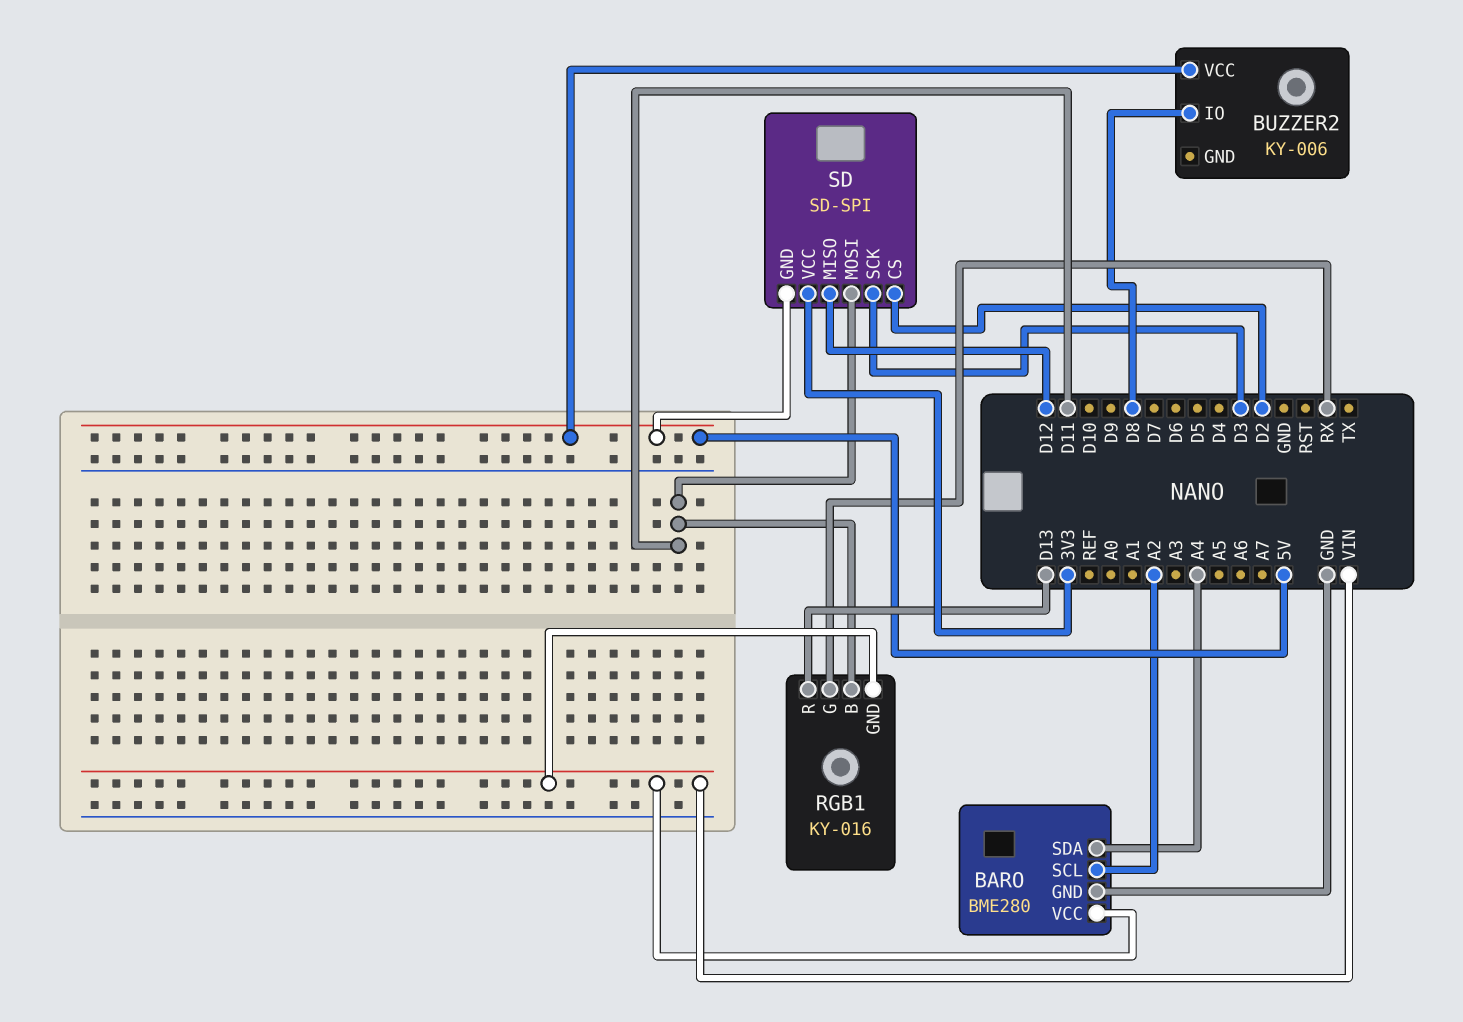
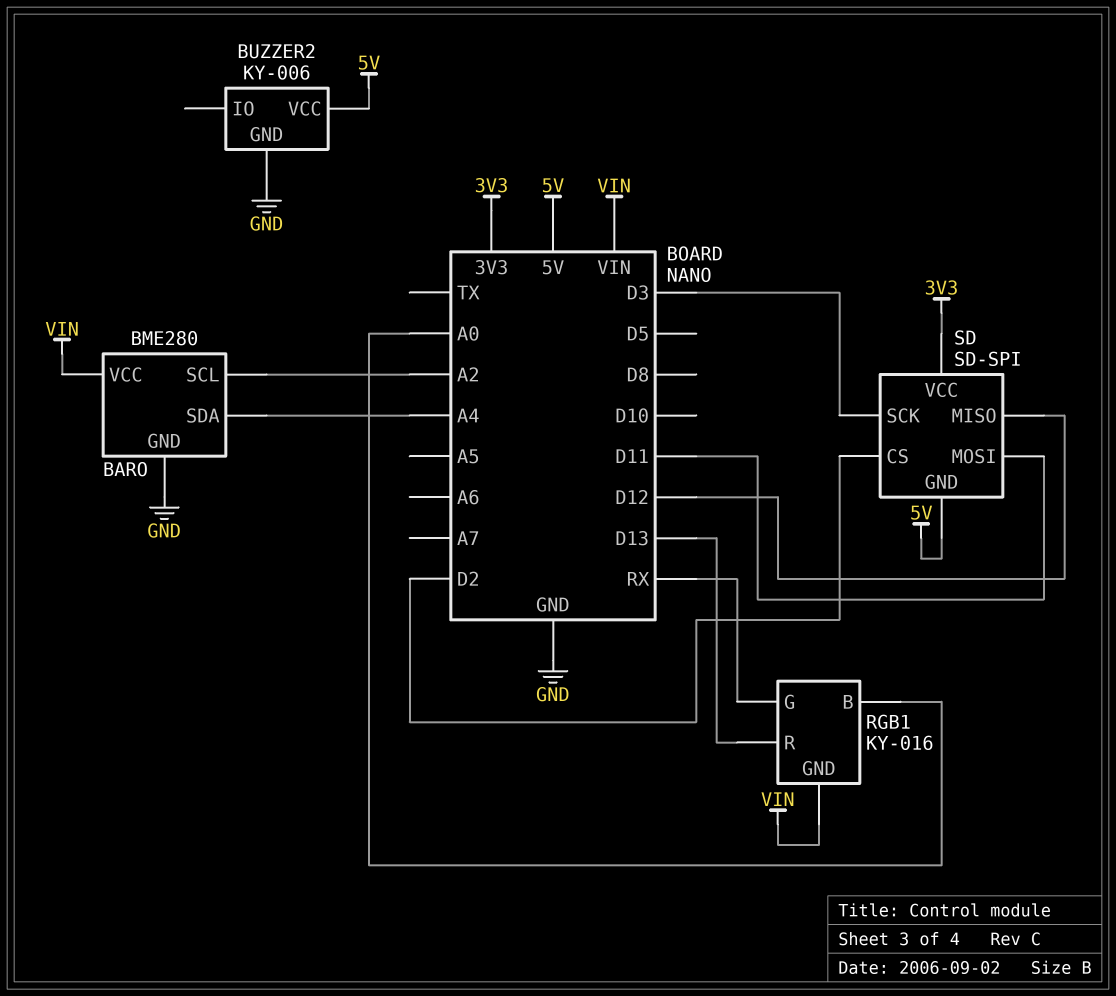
BUZZER2 pin GND: none -> GND
BUZZER2 pin IO: D8 -> none
RGB1 pin B: D11 -> A0

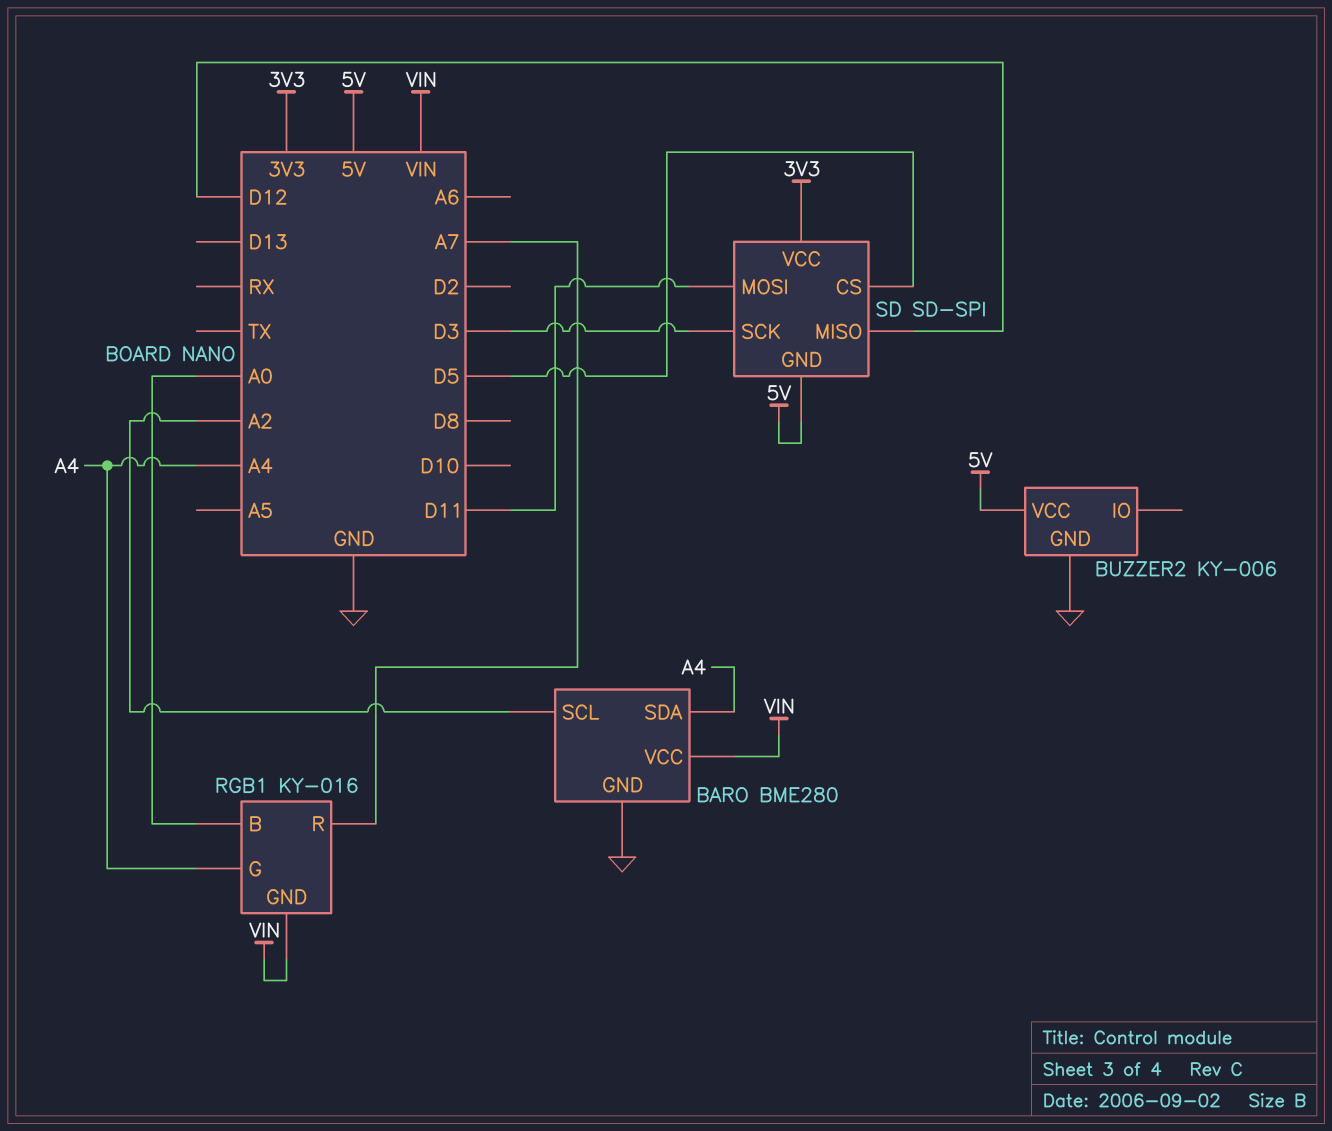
RGB1 pin G: RX -> A4
RGB1 pin R: D13 -> A7
SD pin CS: D2 -> D5

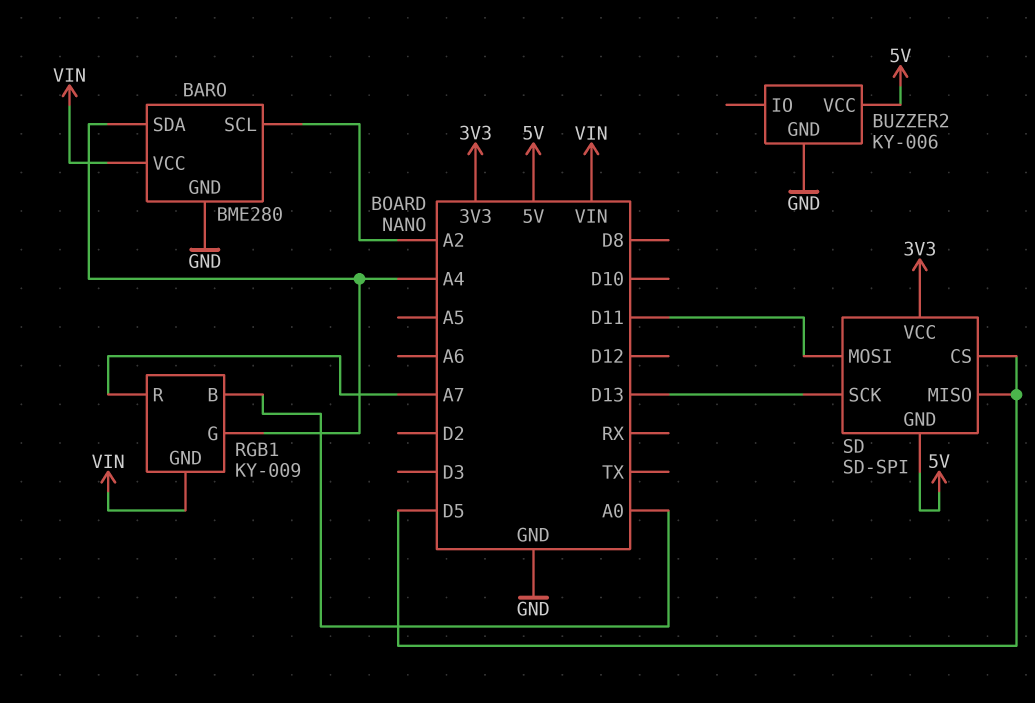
RGB1: KY-016 -> KY-009
SD pin MISO: D12 -> D5
SD pin SCK: D3 -> D13

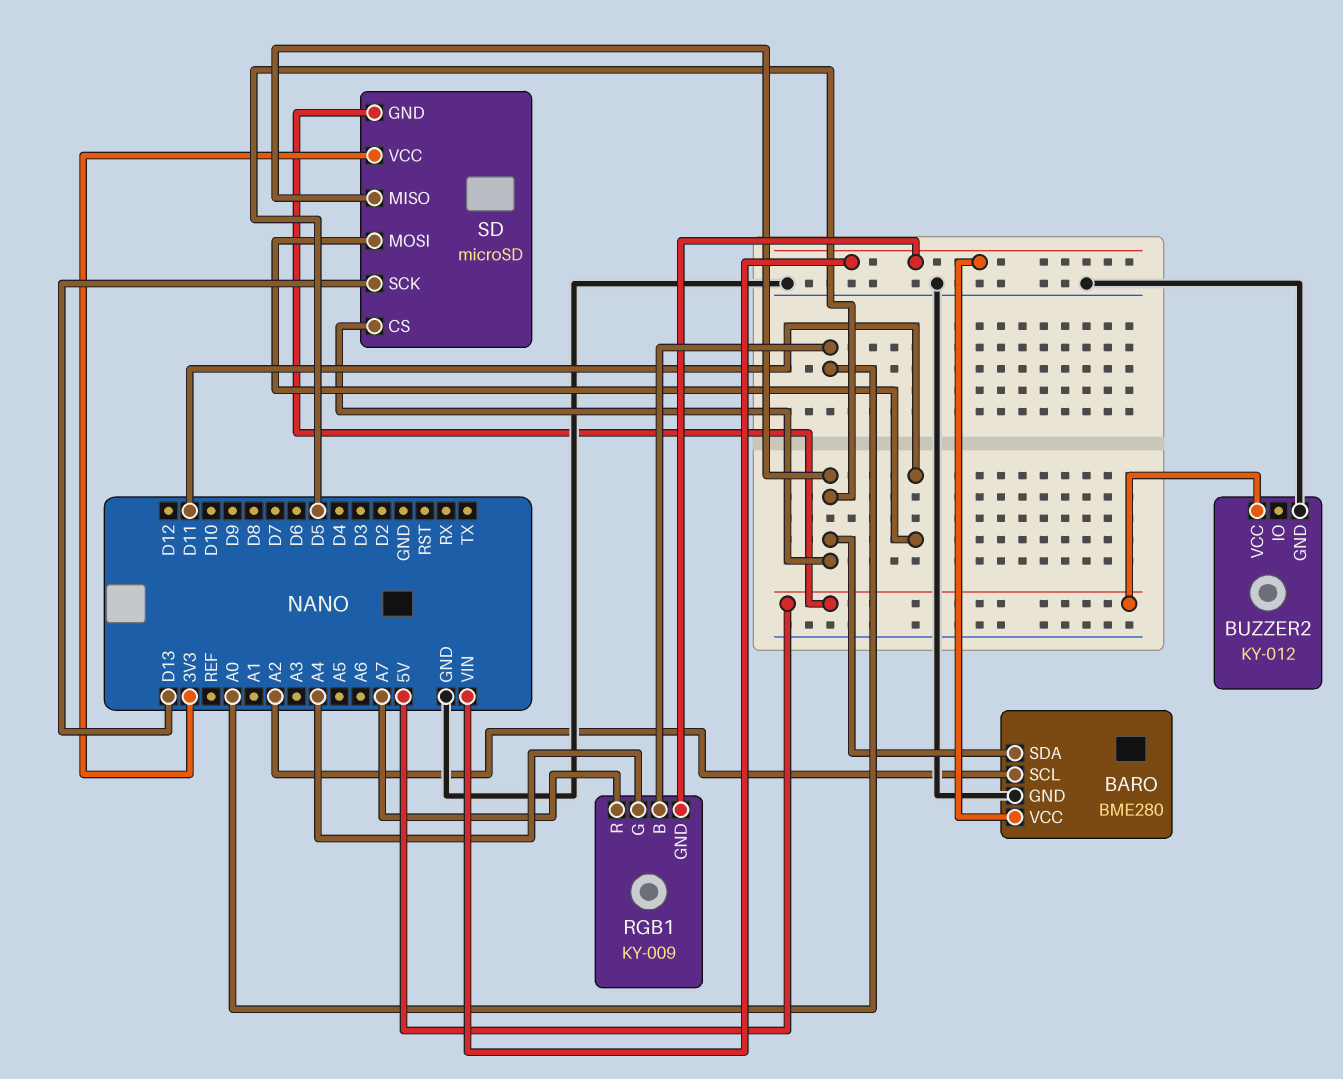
BARO pin SDA: A4 -> D5
BUZZER2: KY-006 -> KY-012
SD: SD-SPI -> microSD

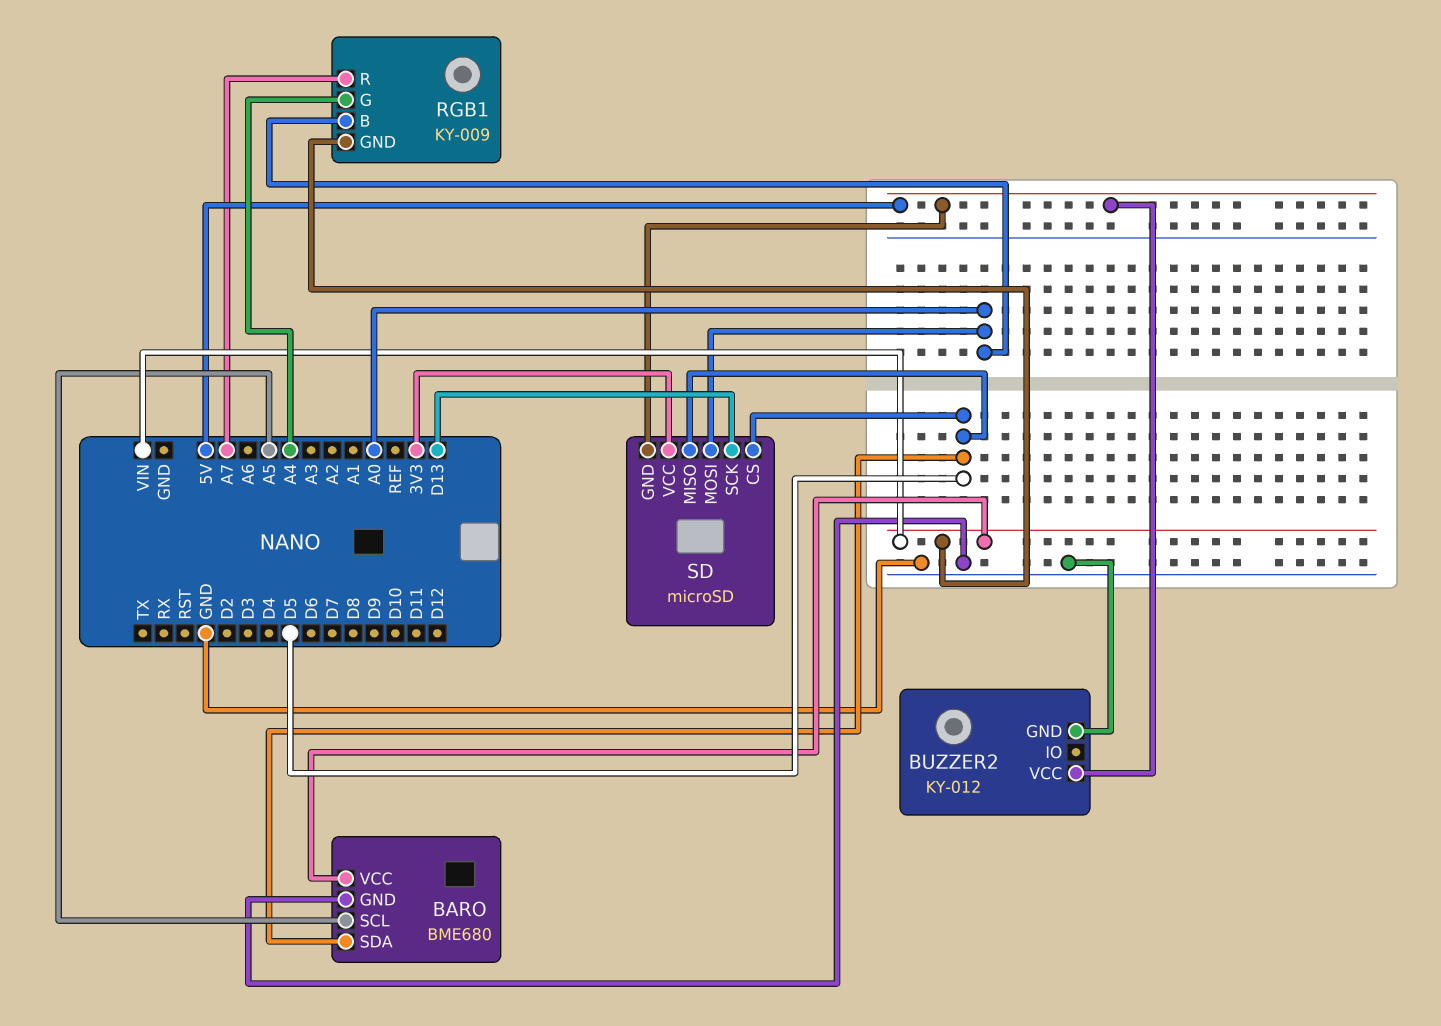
BARO: BME280 -> BME680
BARO pin SCL: A2 -> A5
SD pin MOSI: D11 -> A0

